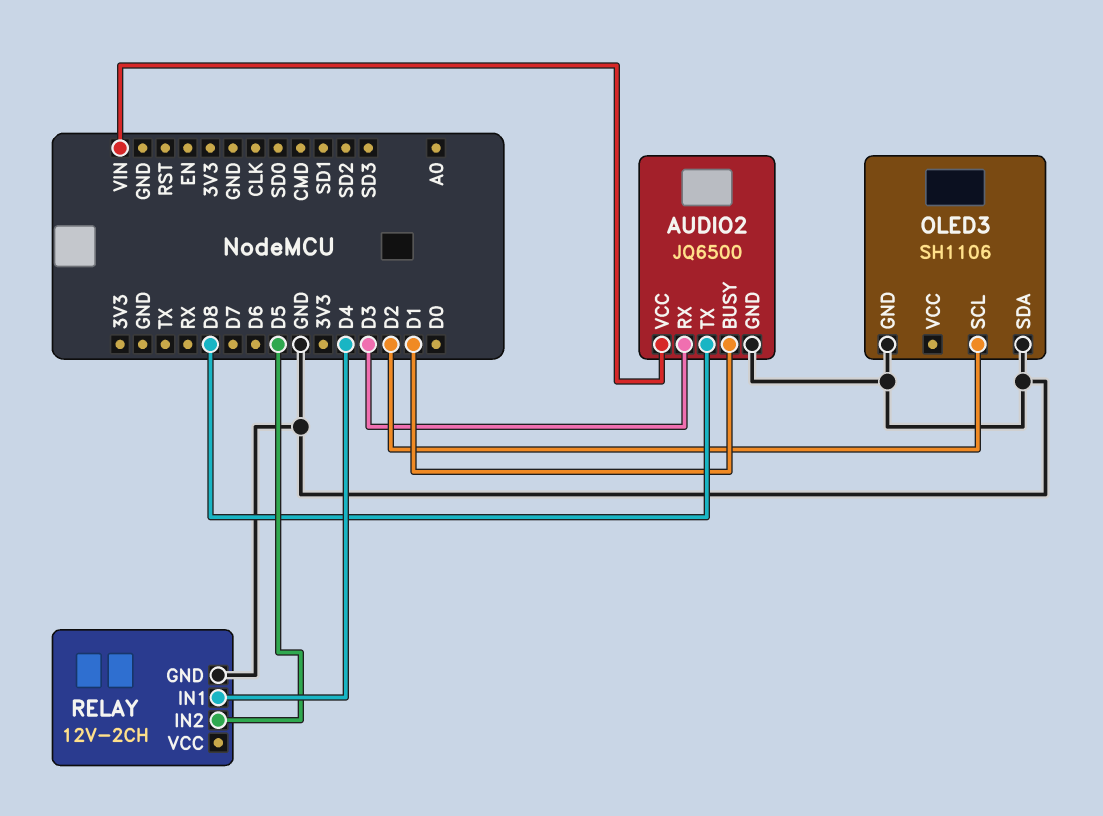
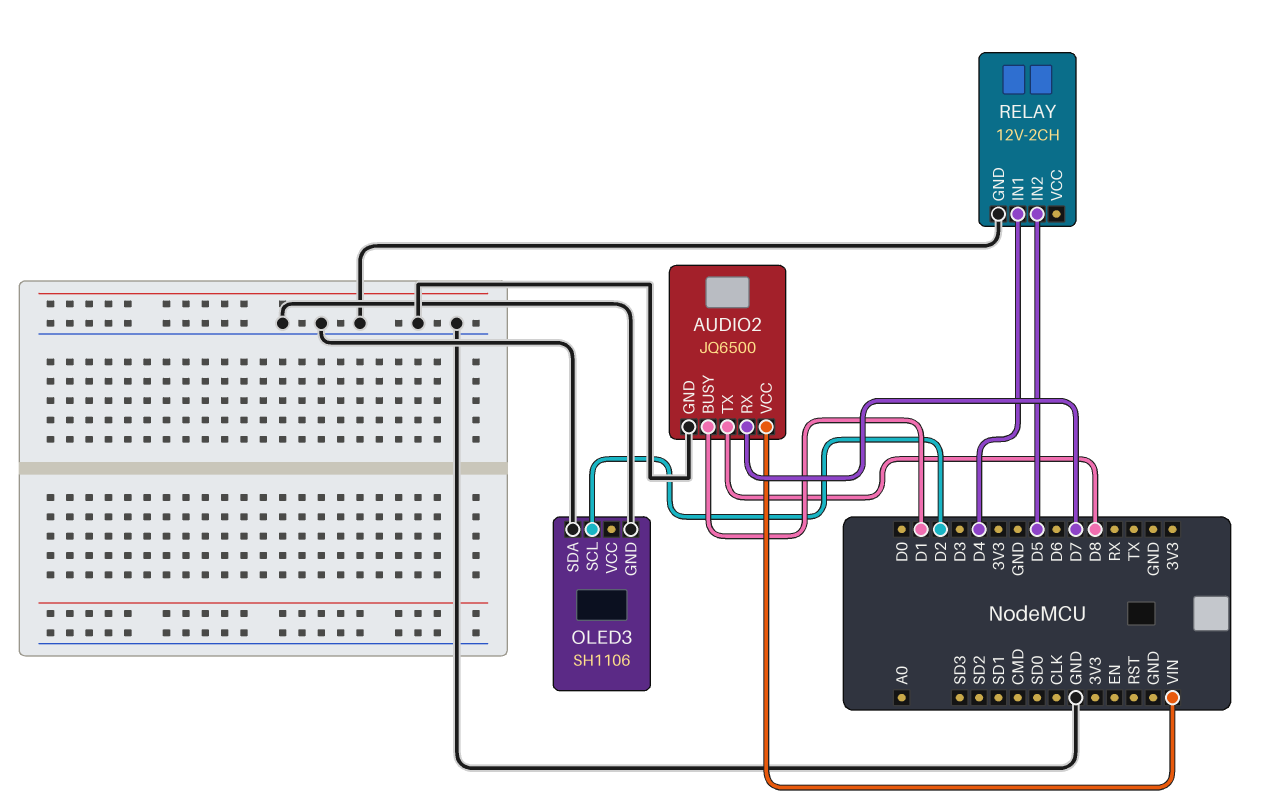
AUDIO2 pin RX: D3 -> D7

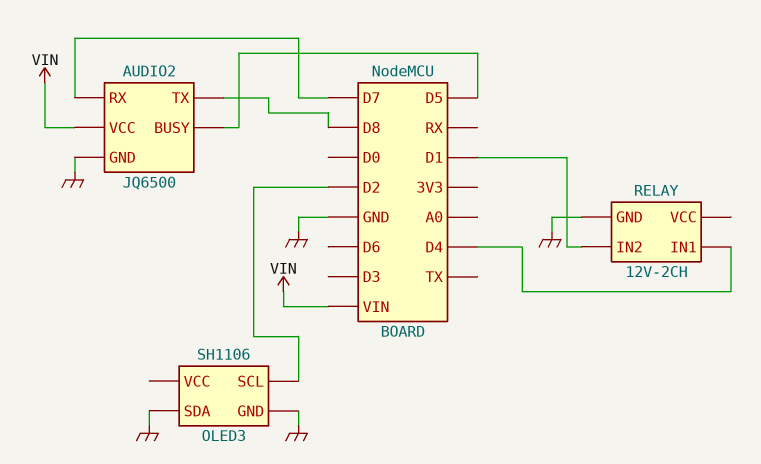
AUDIO2 pin BUSY: D1 -> D5
RELAY pin IN2: D5 -> D1

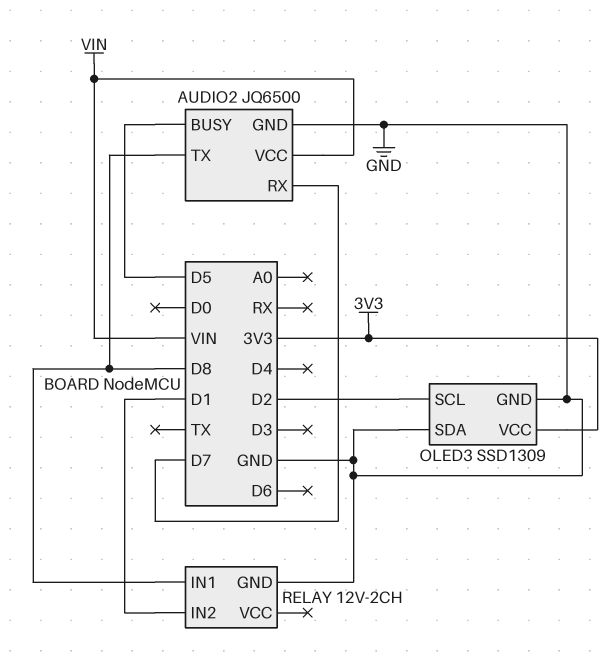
OLED3: SH1106 -> SSD1309
OLED3 pin VCC: none -> 3V3
RELAY pin IN1: D4 -> D8

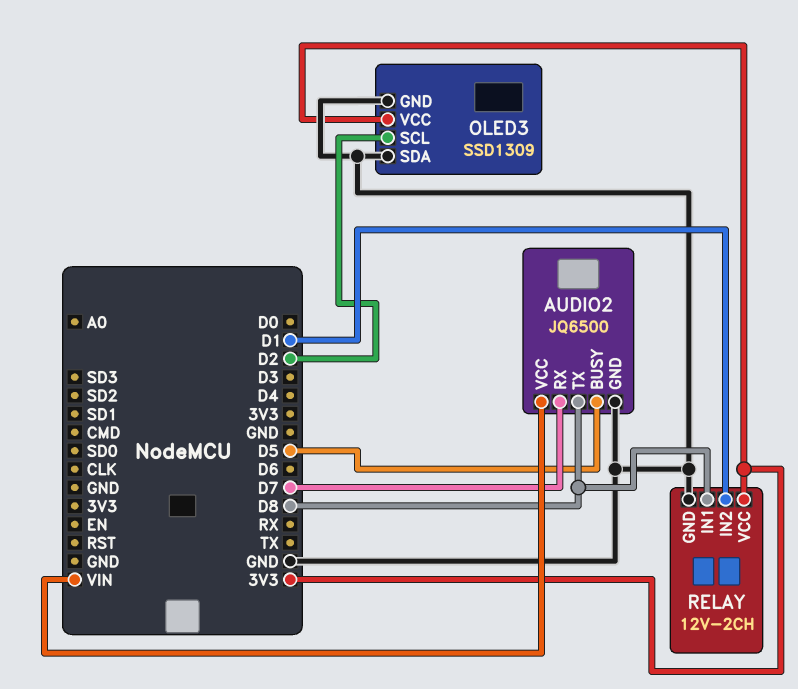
RELAY pin VCC: none -> 3V3

